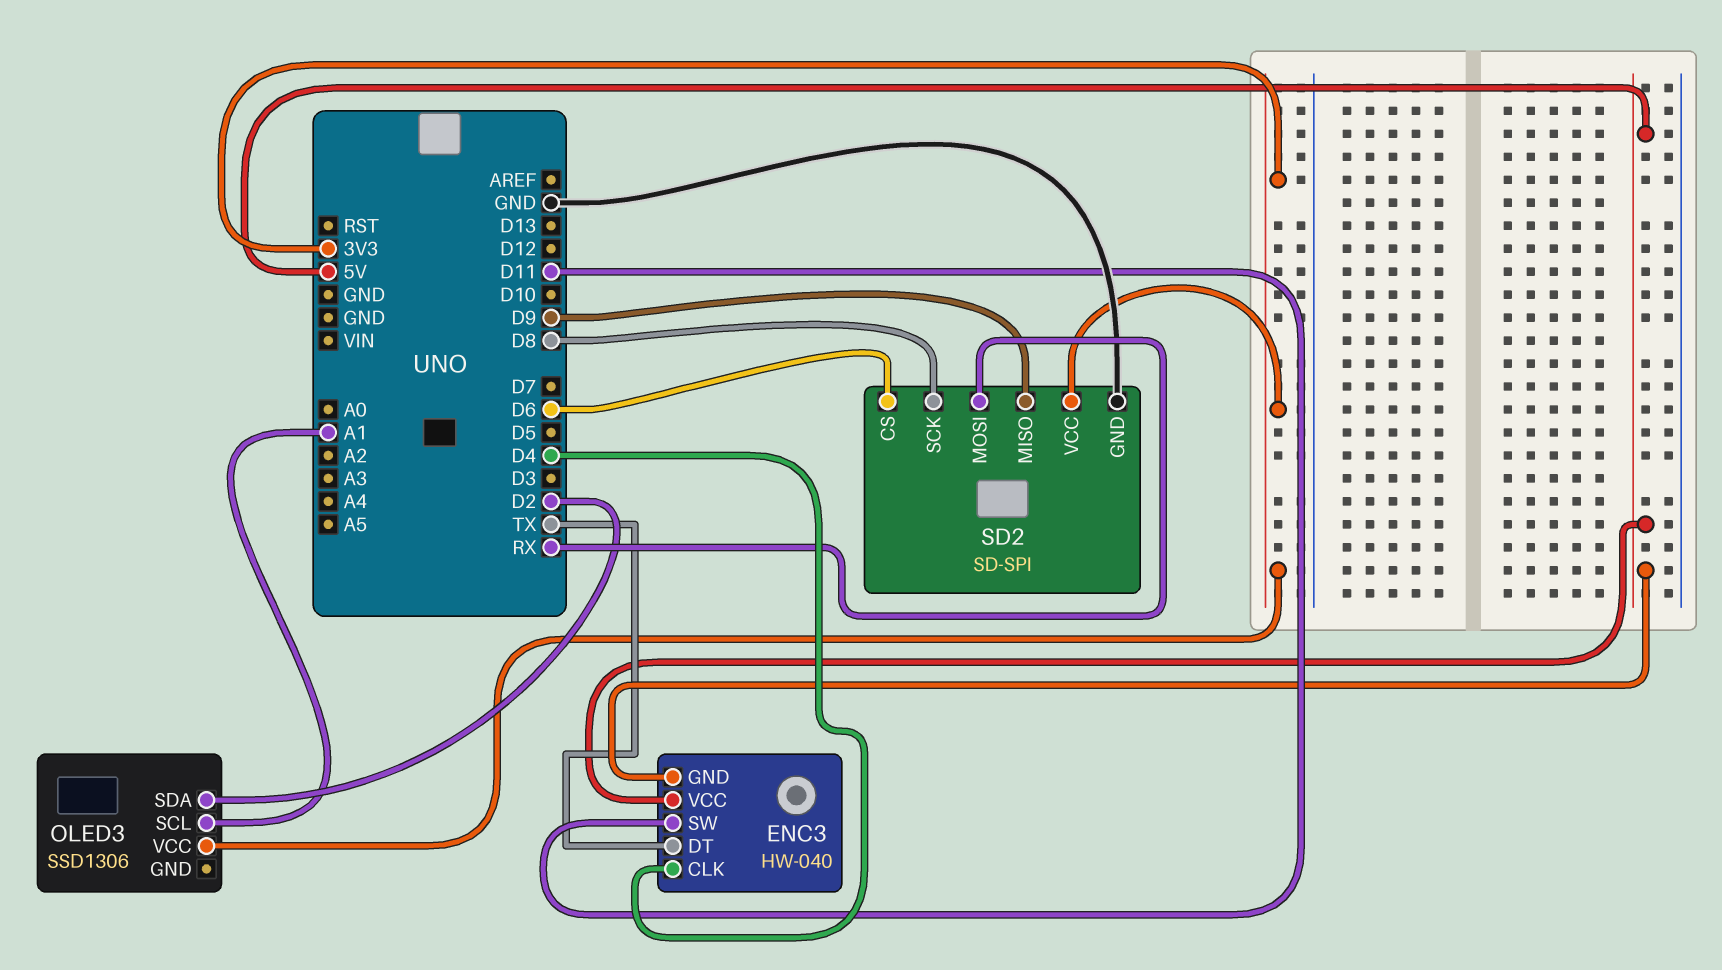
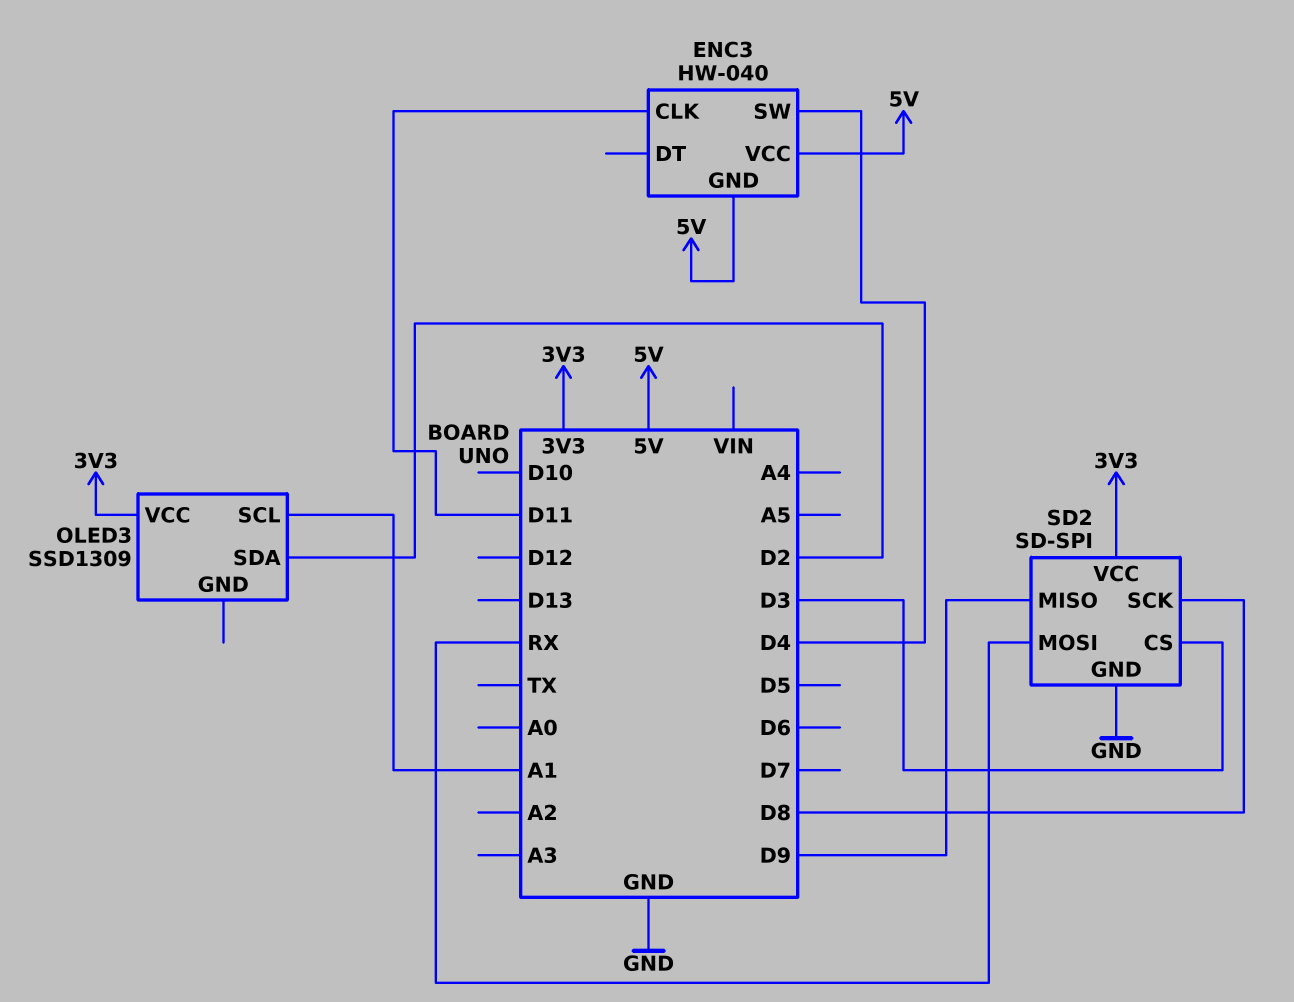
ENC3 pin CLK: D4 -> D11
ENC3 pin DT: TX -> none
ENC3 pin SW: D11 -> D4
OLED3: SSD1306 -> SSD1309
SD2 pin CS: D6 -> D3

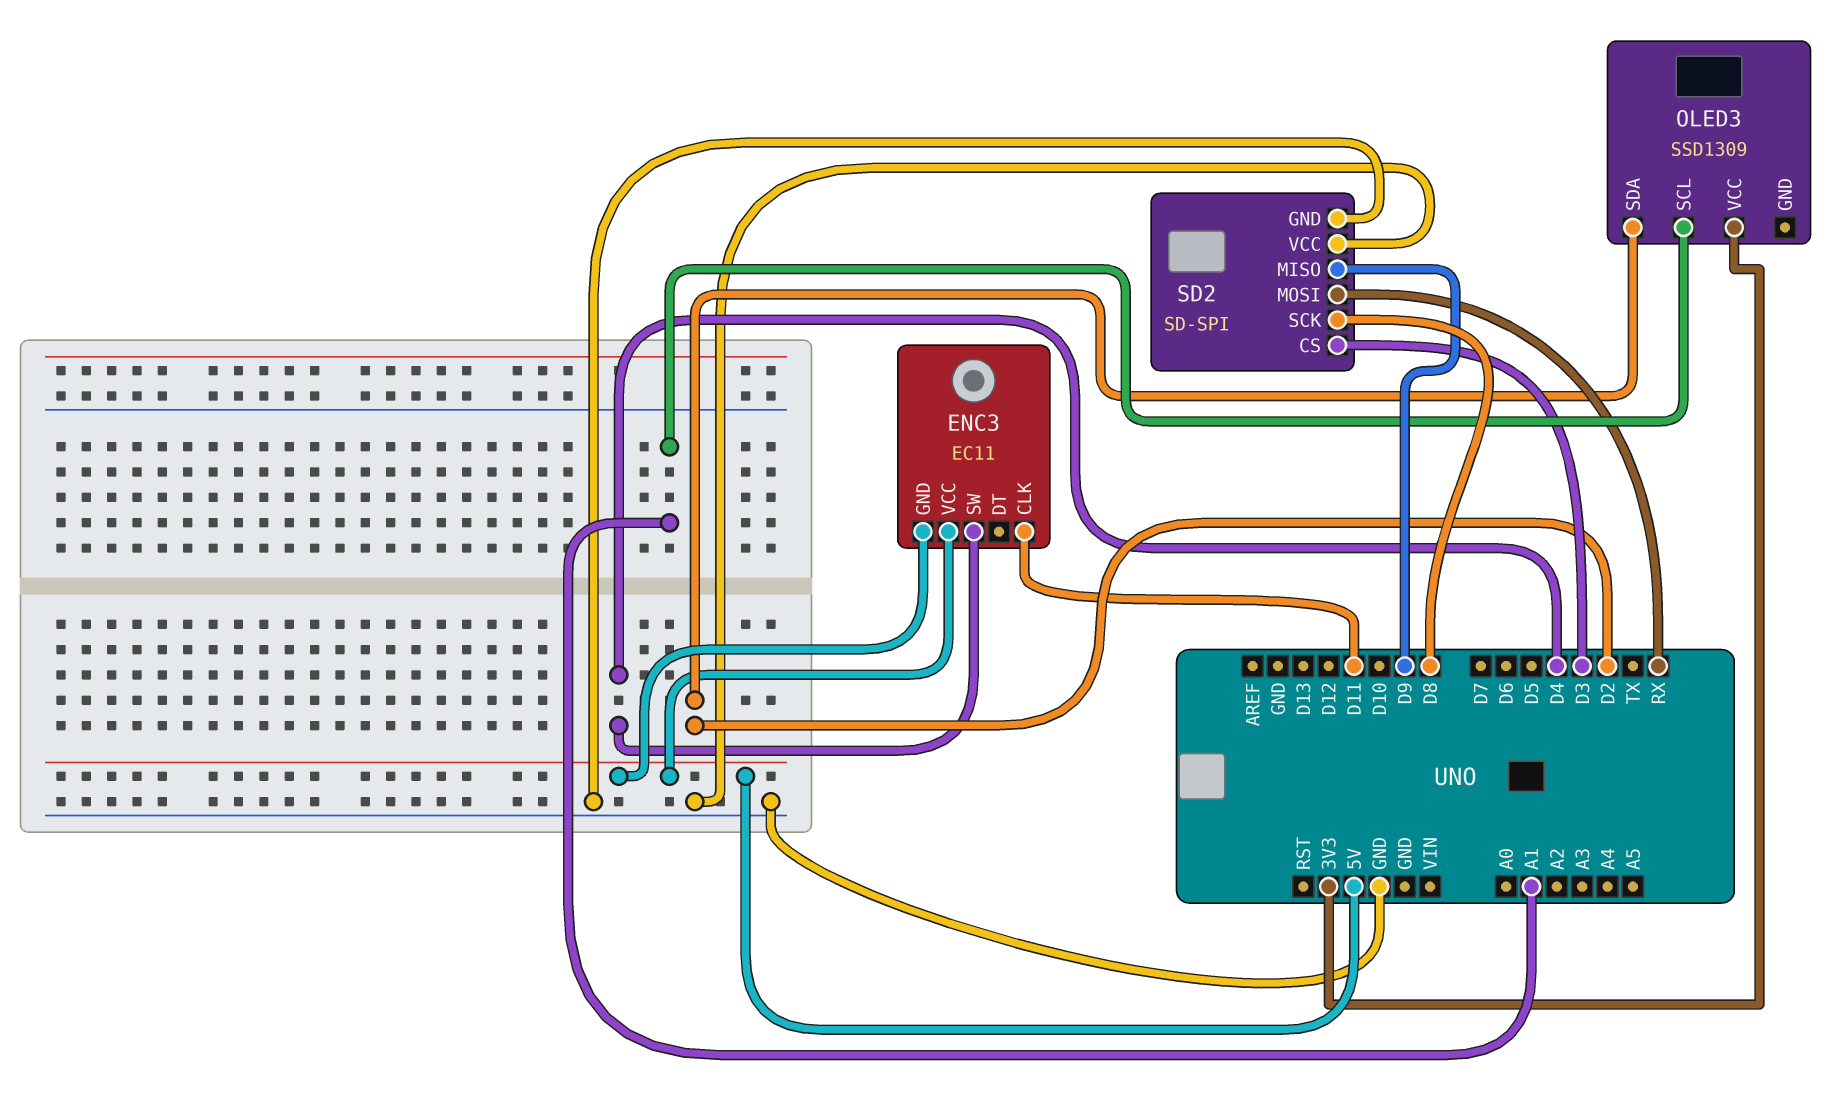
ENC3: HW-040 -> EC11
SD2 pin VCC: 3V3 -> GND

